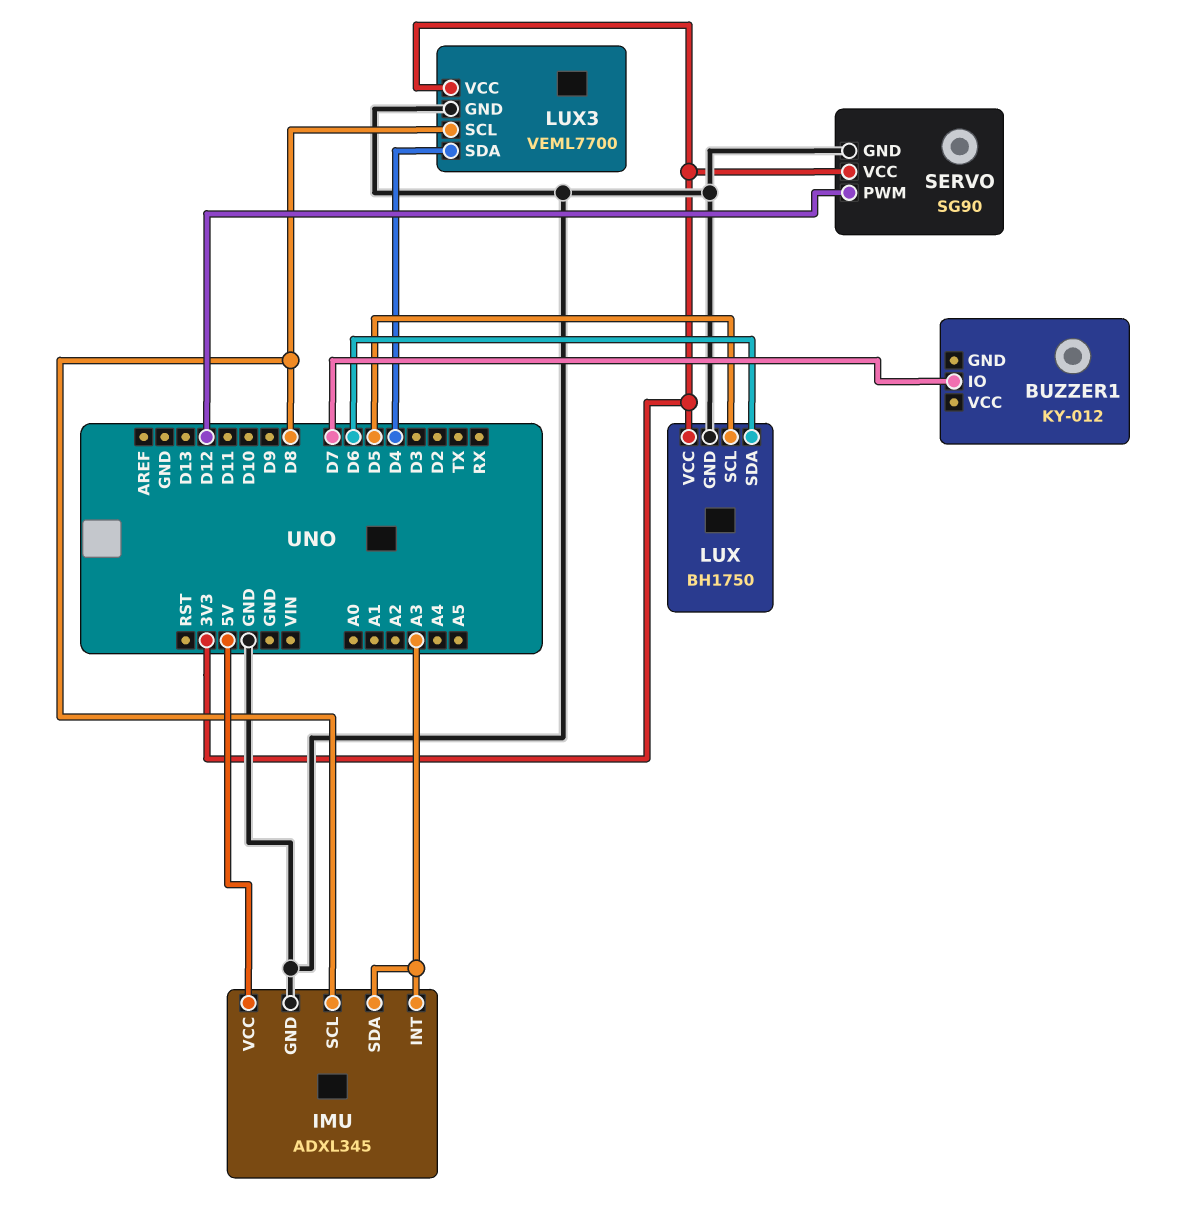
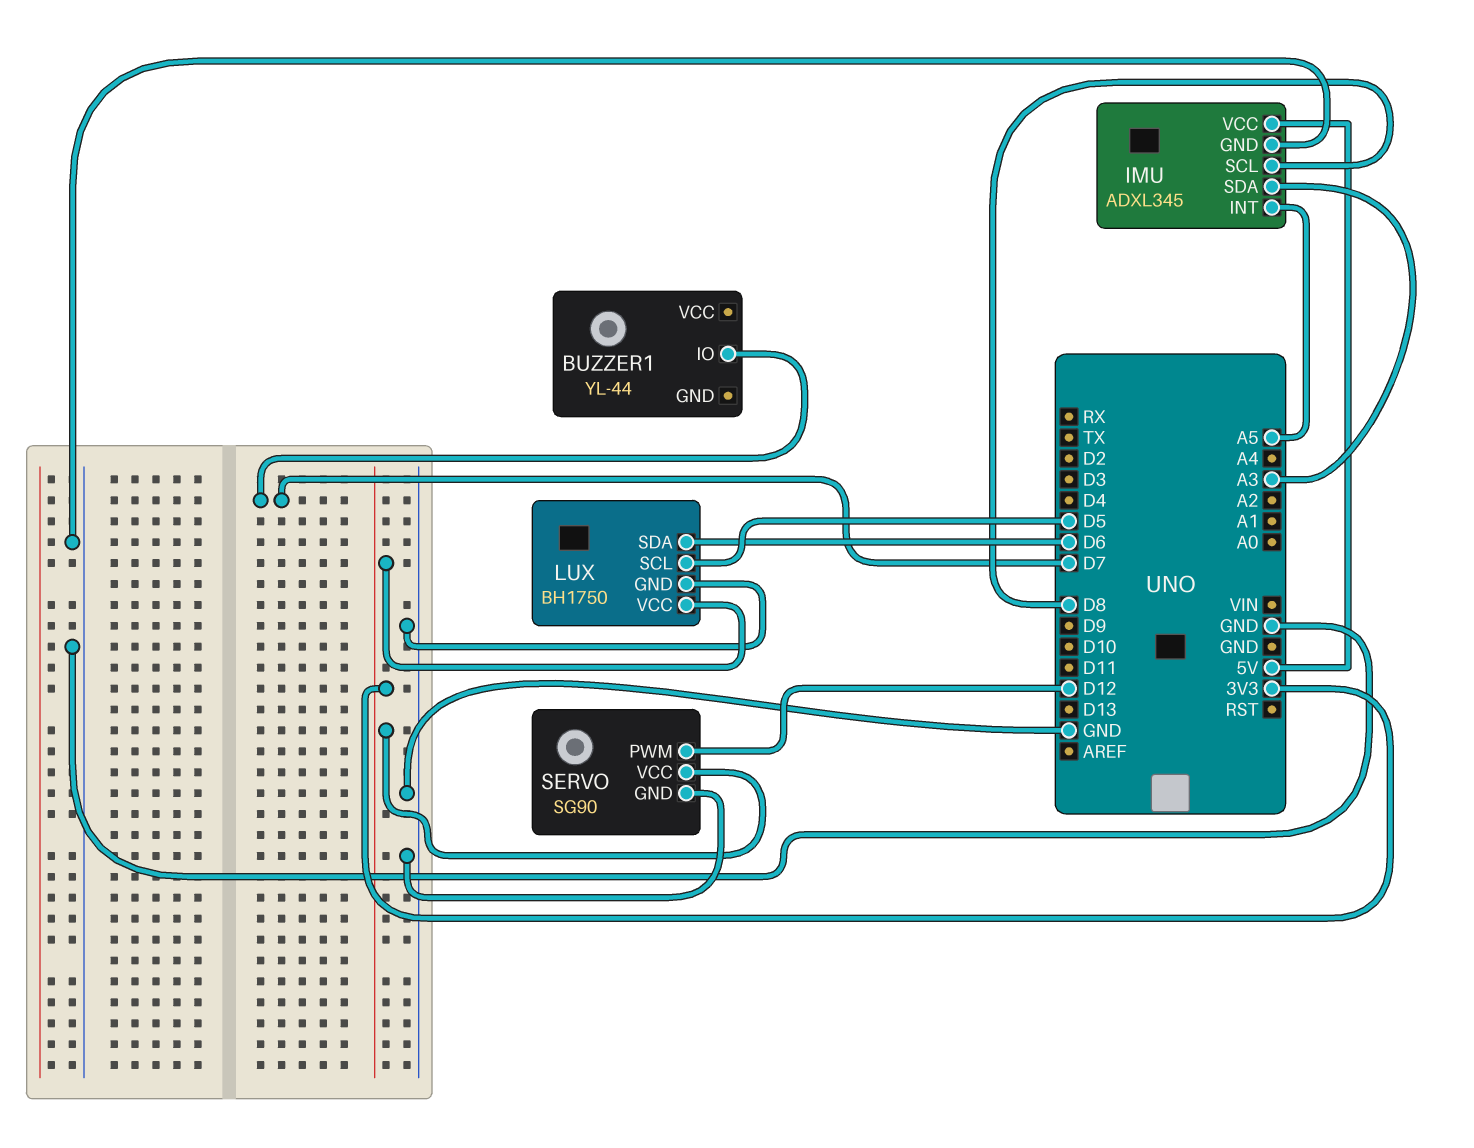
BUZZER1: KY-012 -> YL-44
IMU pin INT: A3 -> A5
LUX3: VEML7700 -> none
LUX3 pin GND: GND -> none
LUX3 pin SCL: D8 -> none
LUX3 pin SDA: D4 -> none
LUX3 pin VCC: 3V3 -> none

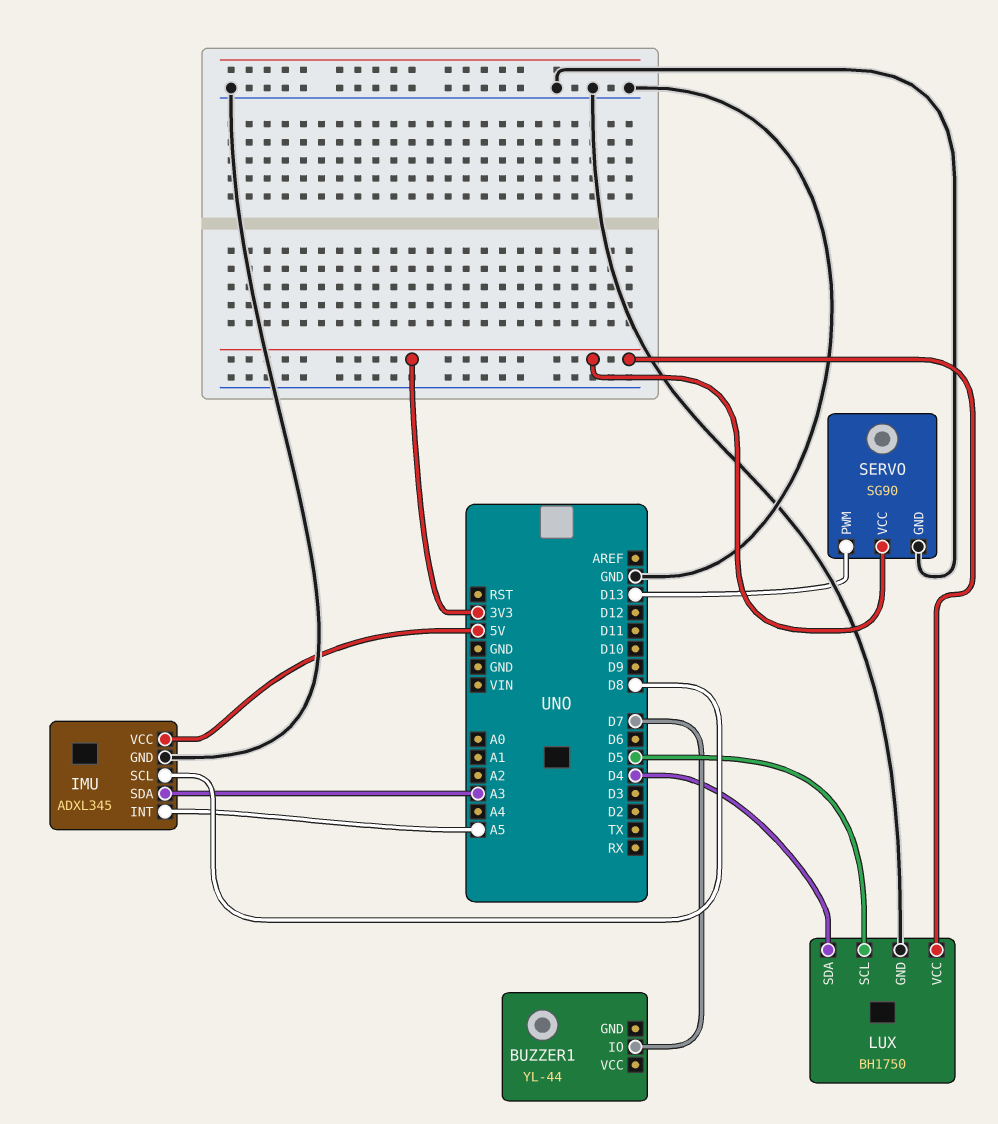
LUX pin SDA: D6 -> D4
SERVO pin PWM: D12 -> D13

